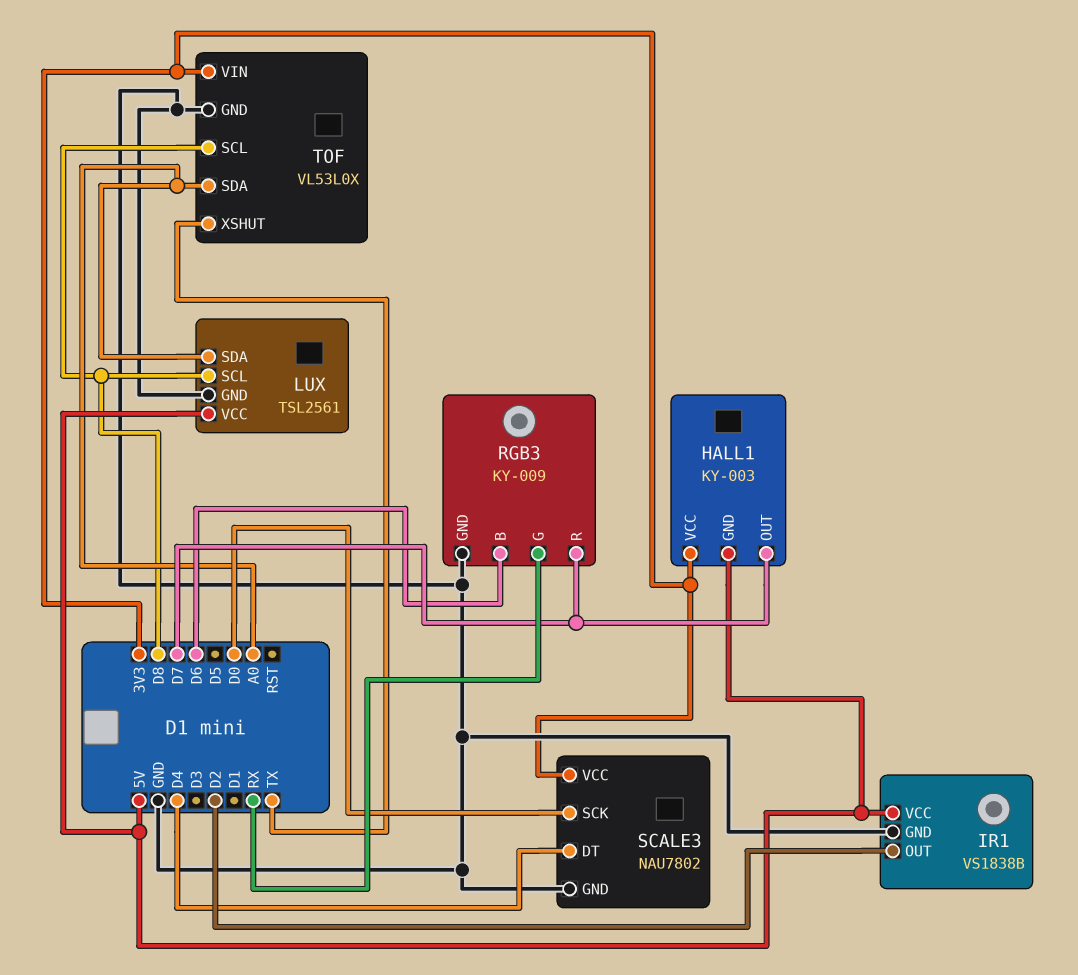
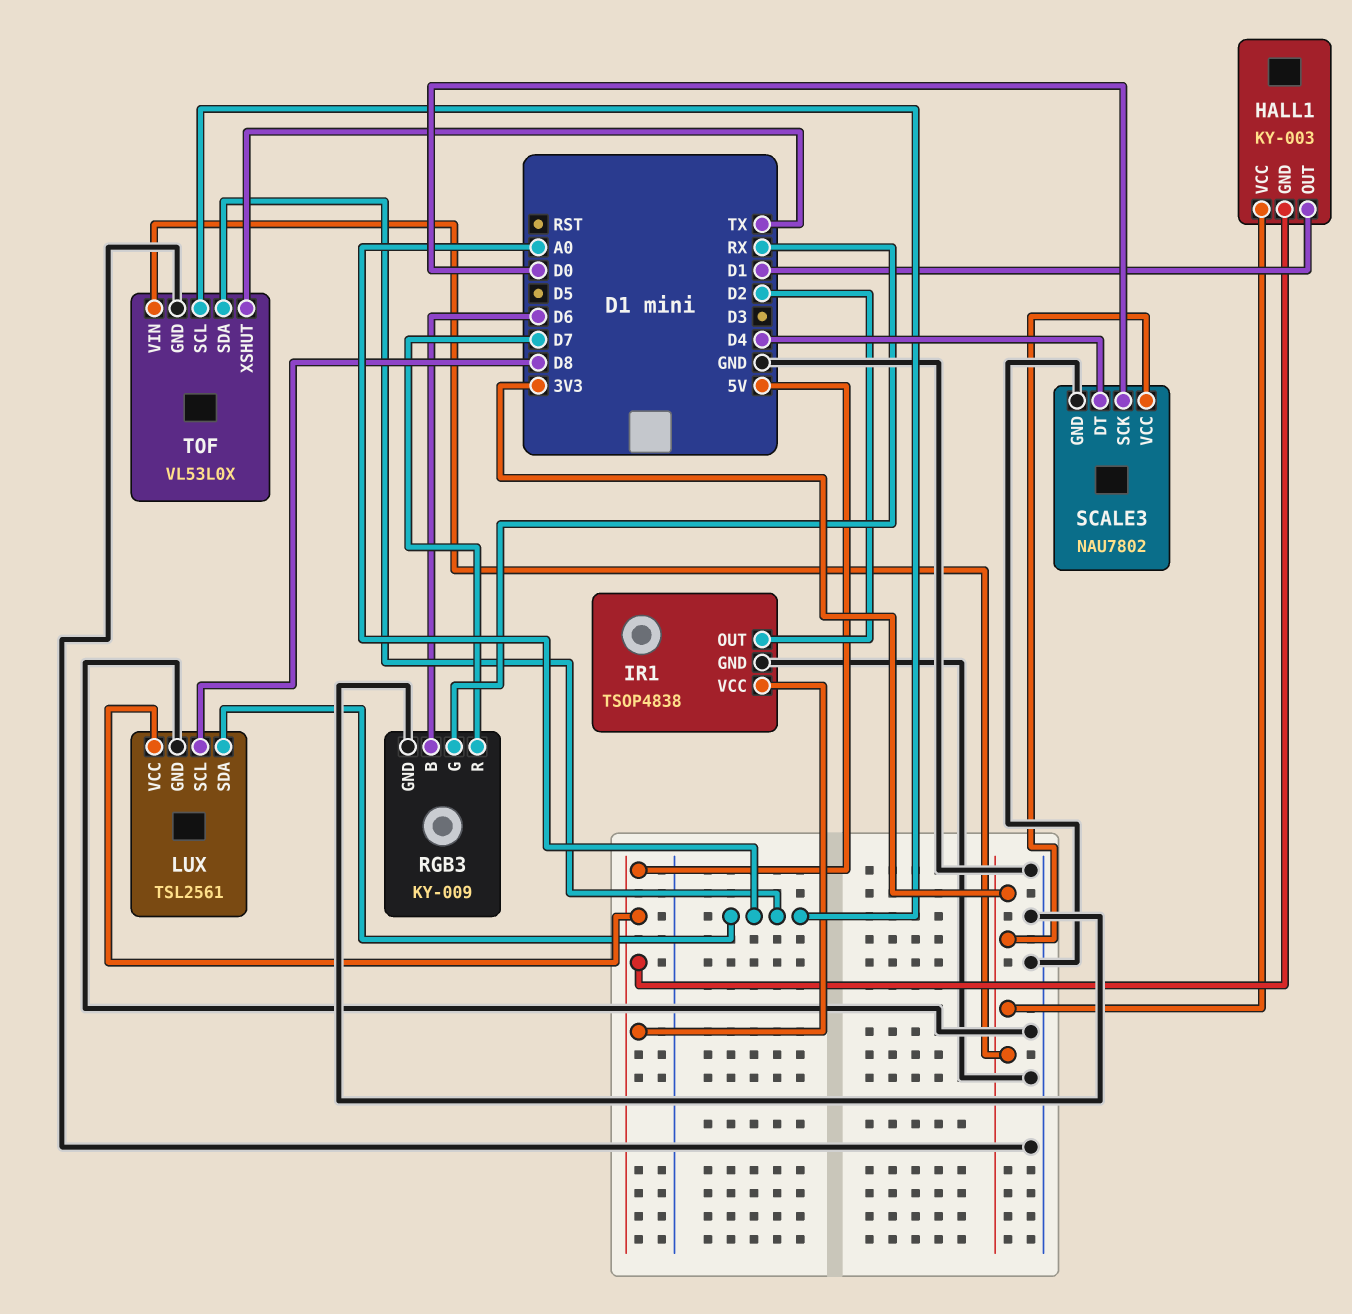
HALL1 pin OUT: D7 -> D1
IR1: VS1838B -> TSOP4838
TOF pin SCL: D8 -> A0

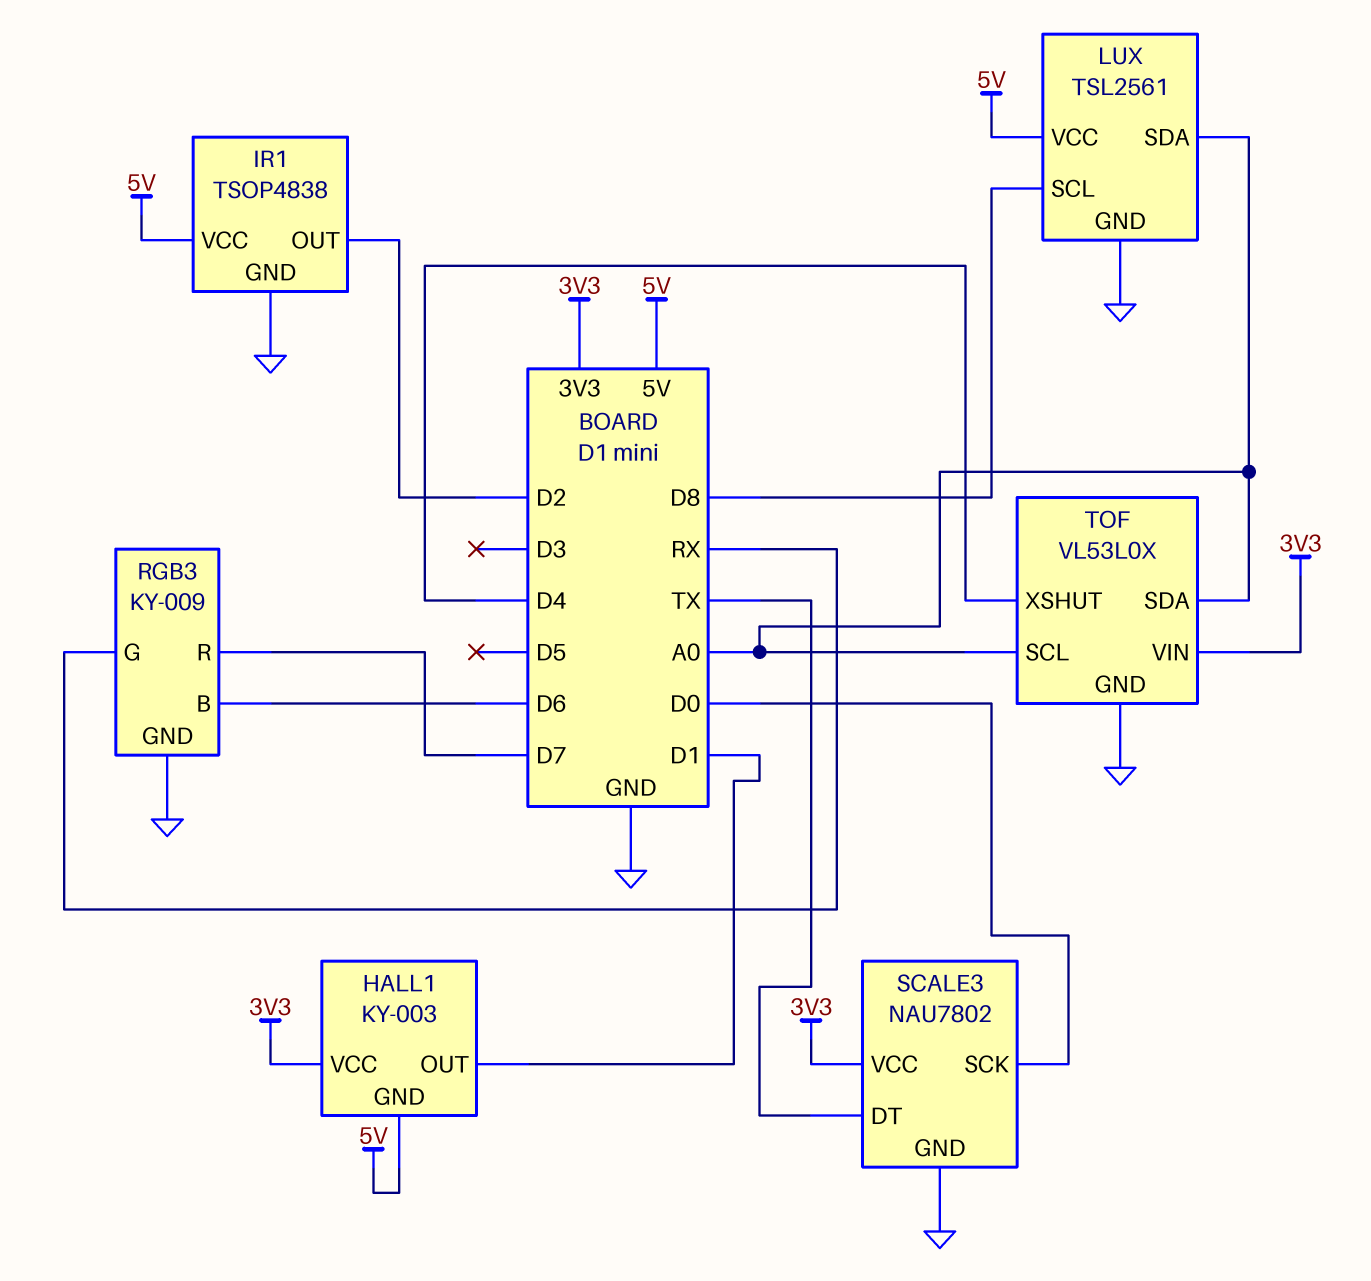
SCALE3 pin DT: D4 -> TX
TOF pin XSHUT: TX -> D4

